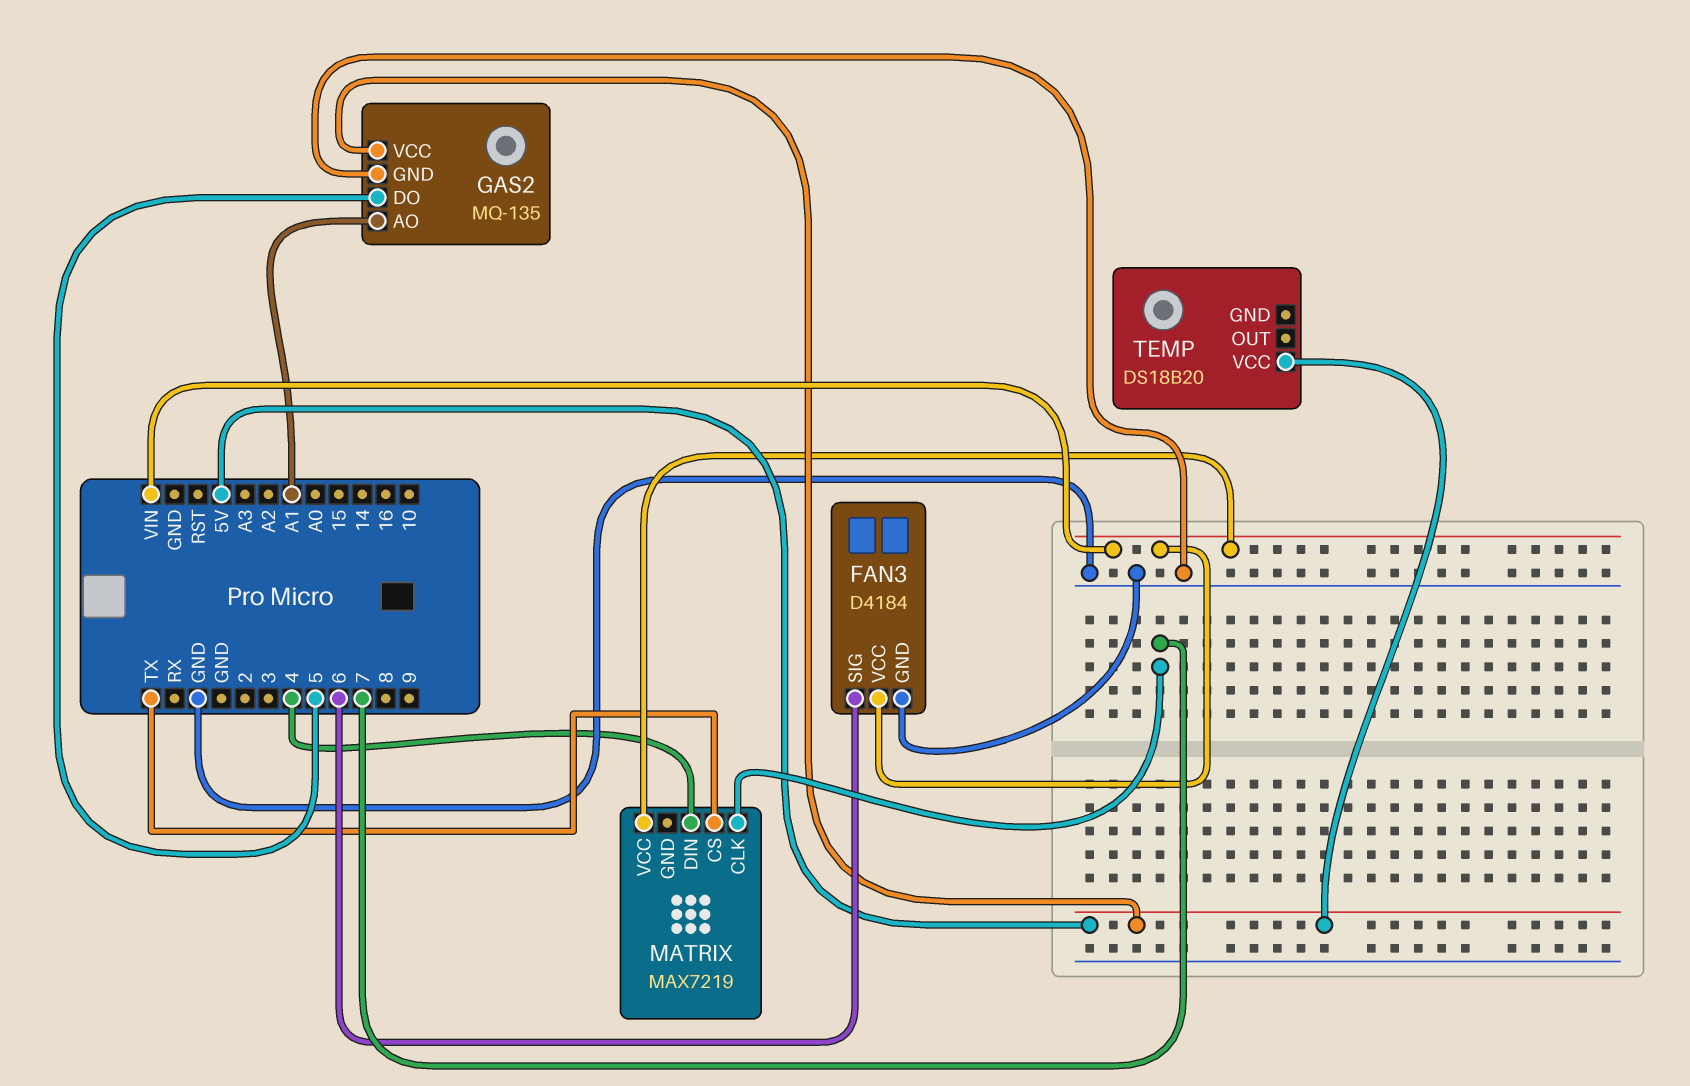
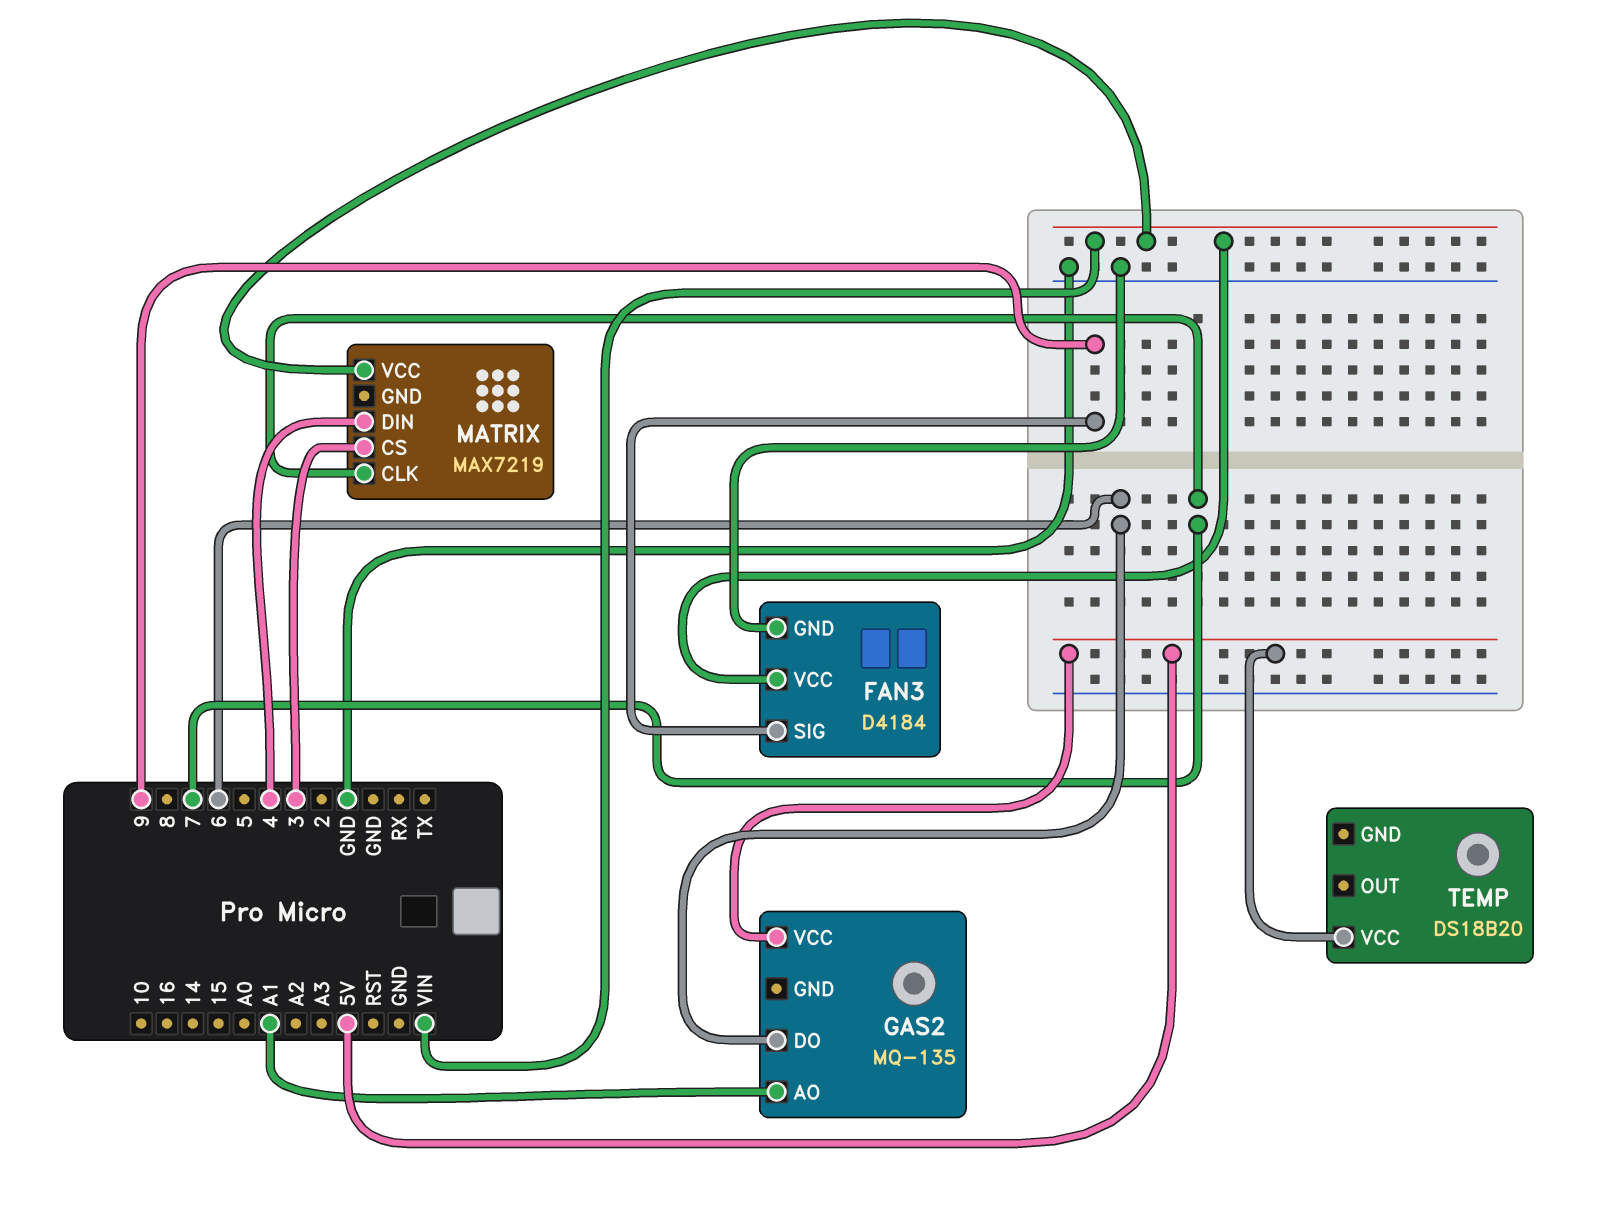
FAN3 pin SIG: 6 -> 9
GAS2 pin DO: 5 -> 6
GAS2 pin GND: GND -> none
MATRIX pin CS: TX -> 3

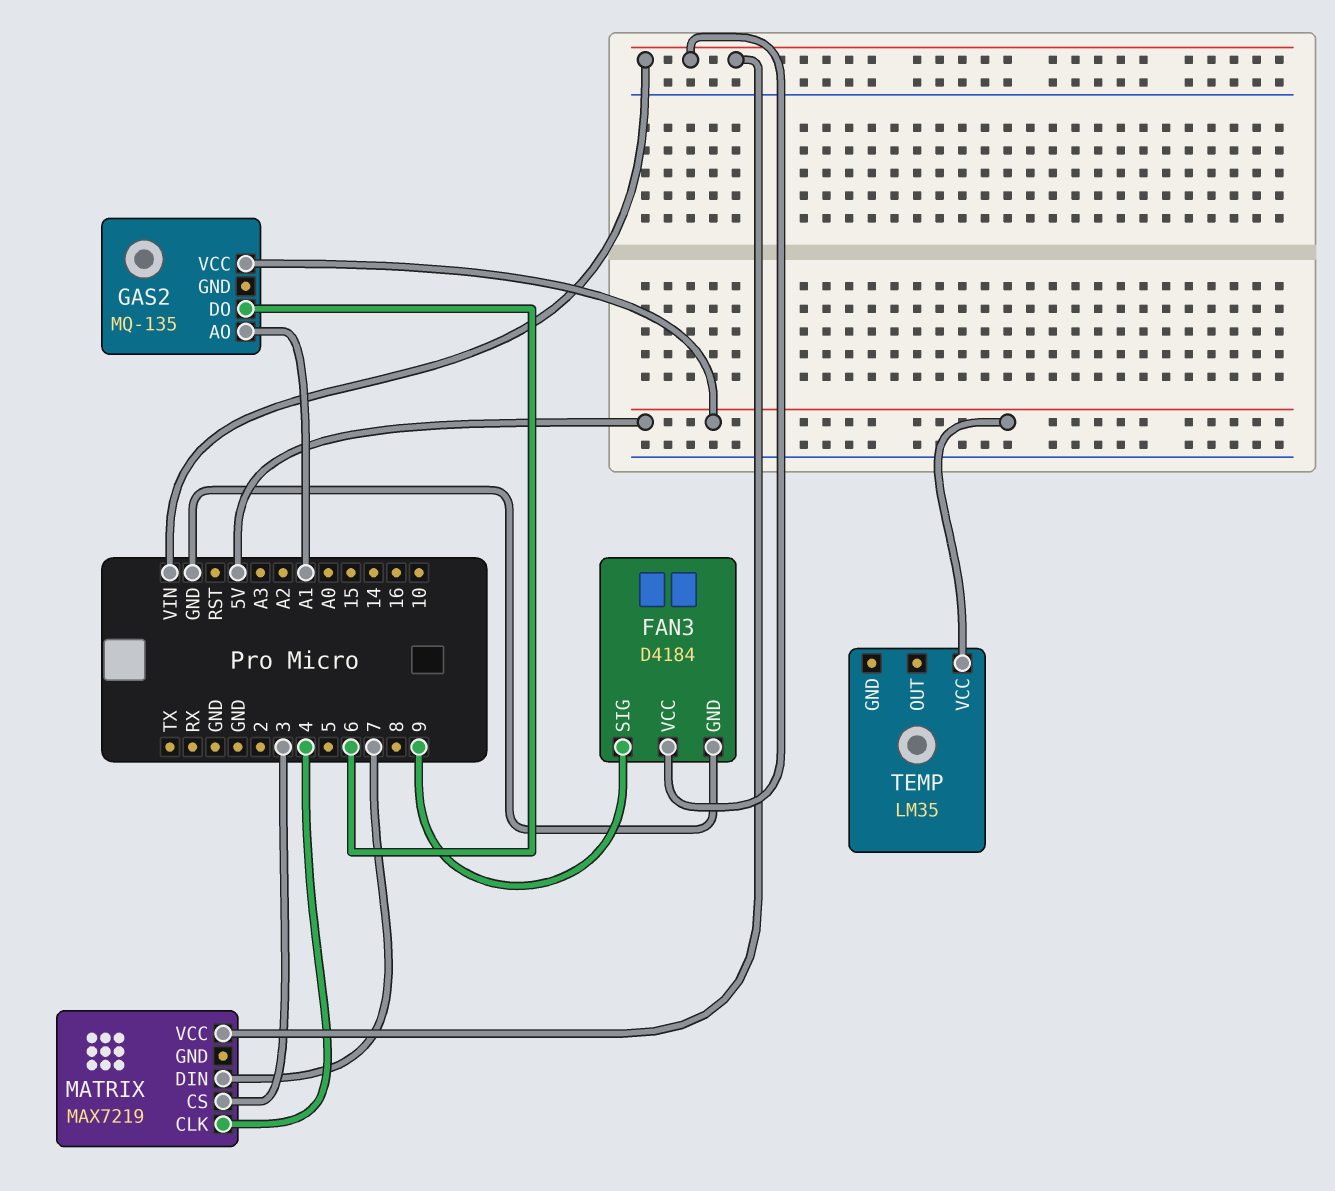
MATRIX pin CLK: 7 -> 4
MATRIX pin DIN: 4 -> 7
TEMP: DS18B20 -> LM35

